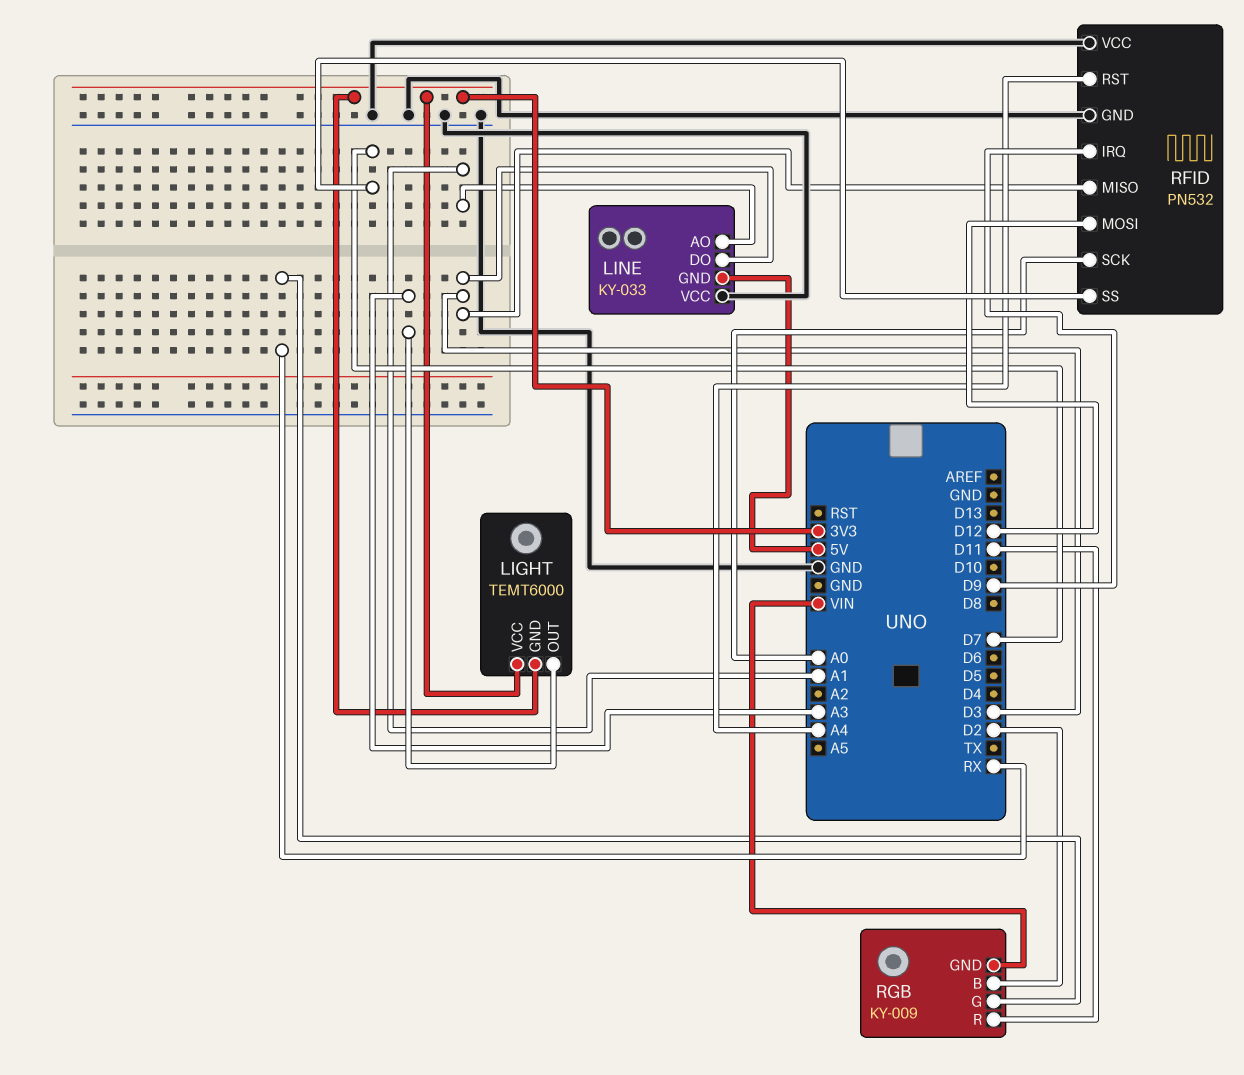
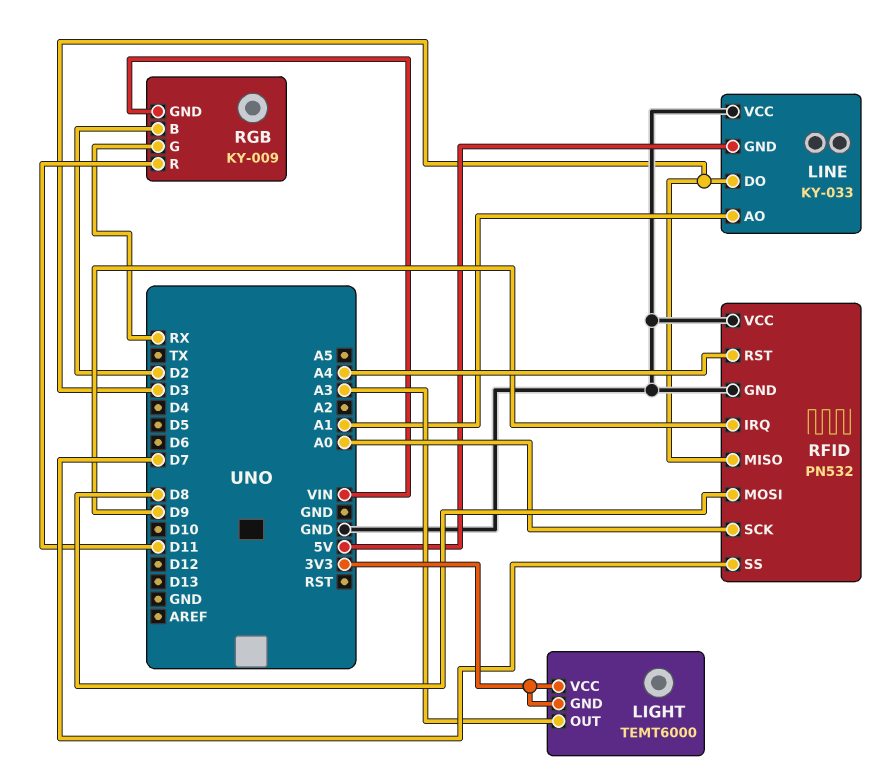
RFID pin MOSI: D12 -> D8

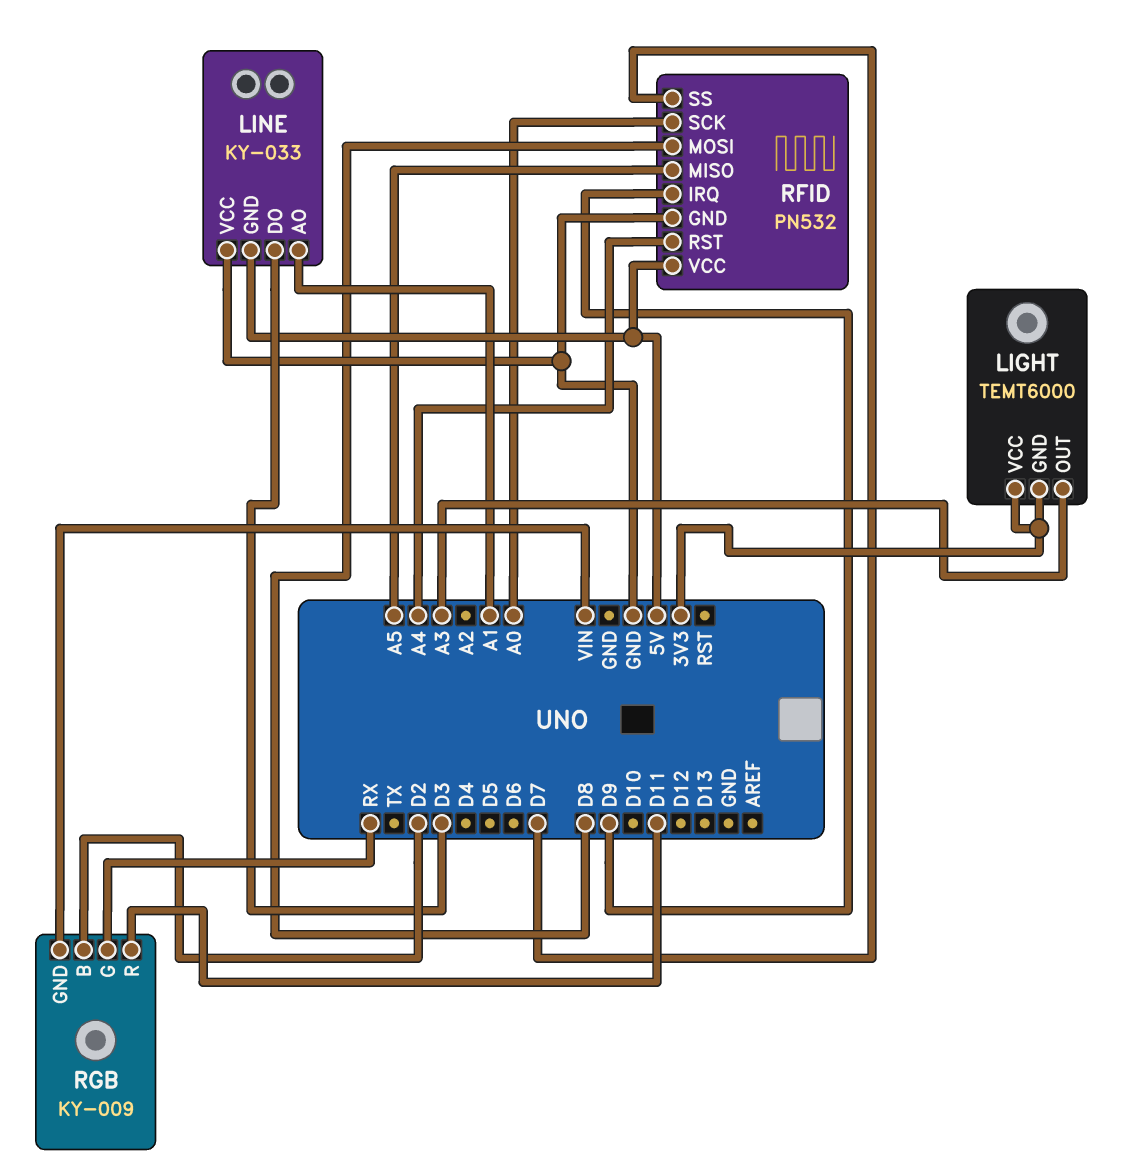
RFID pin MISO: D3 -> A5
RFID pin VCC: GND -> 5V

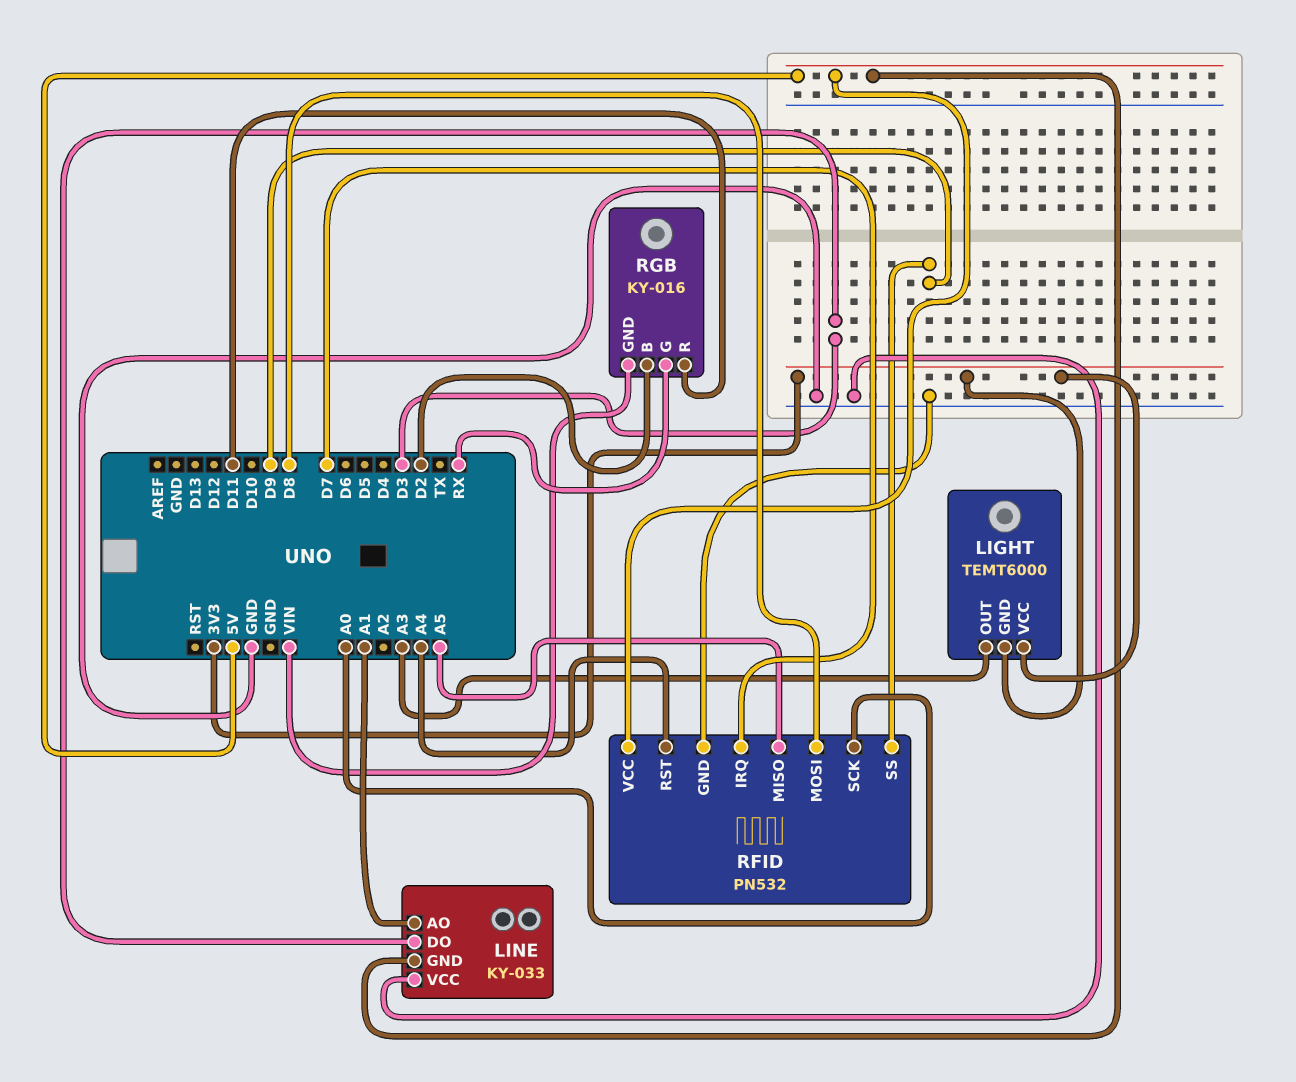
RFID pin IRQ: D9 -> D7
RFID pin SS: D7 -> D9
RGB: KY-009 -> KY-016

